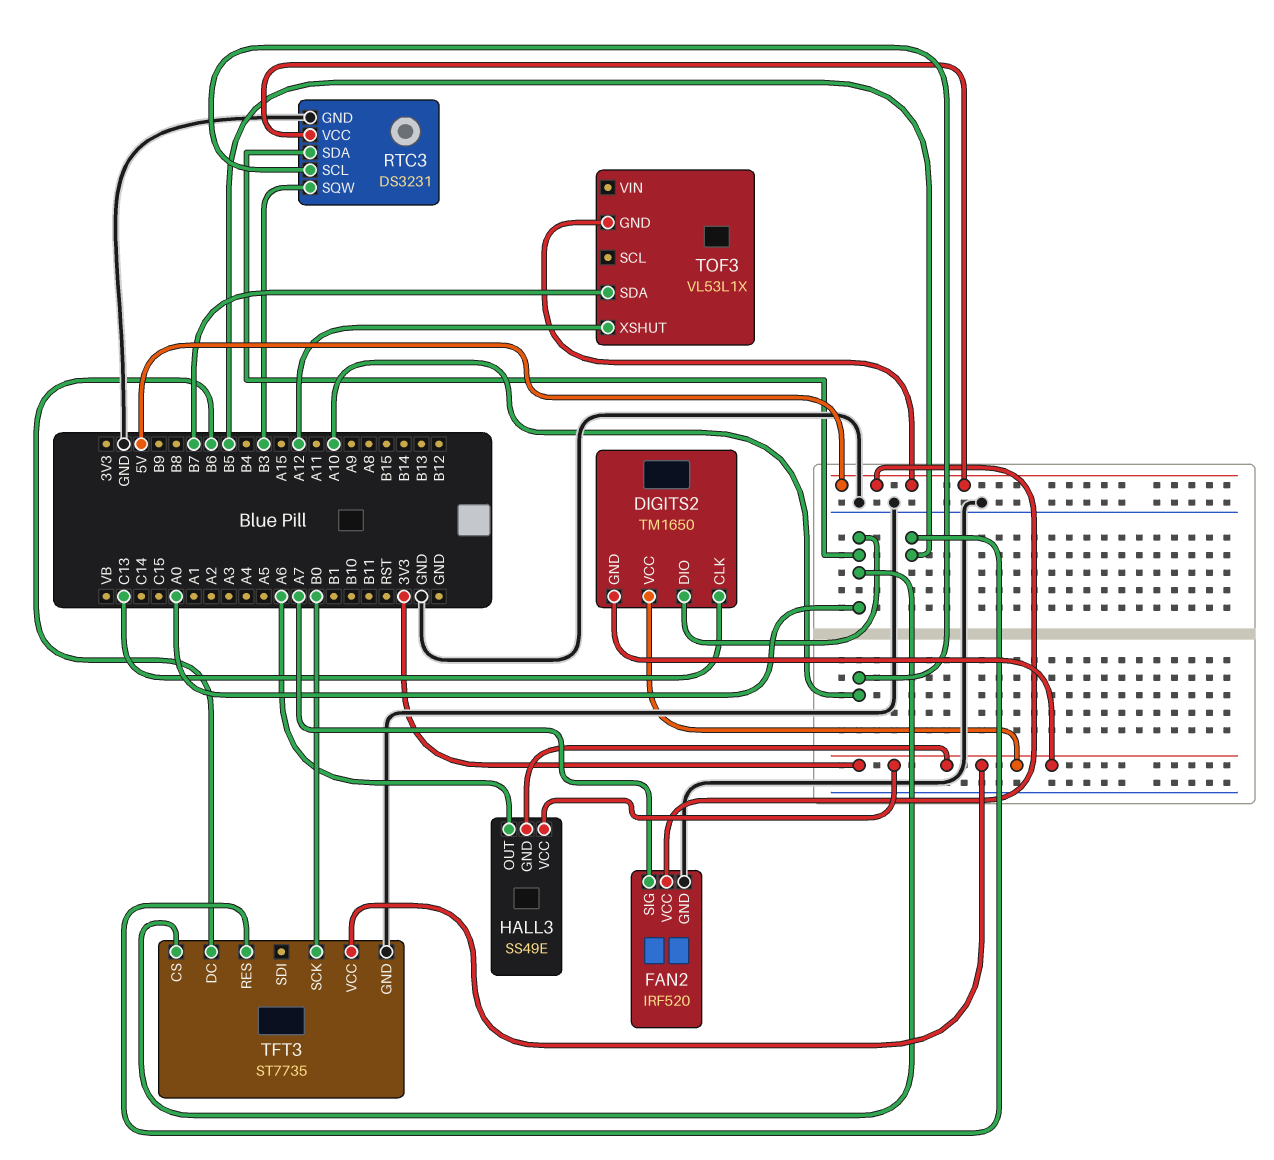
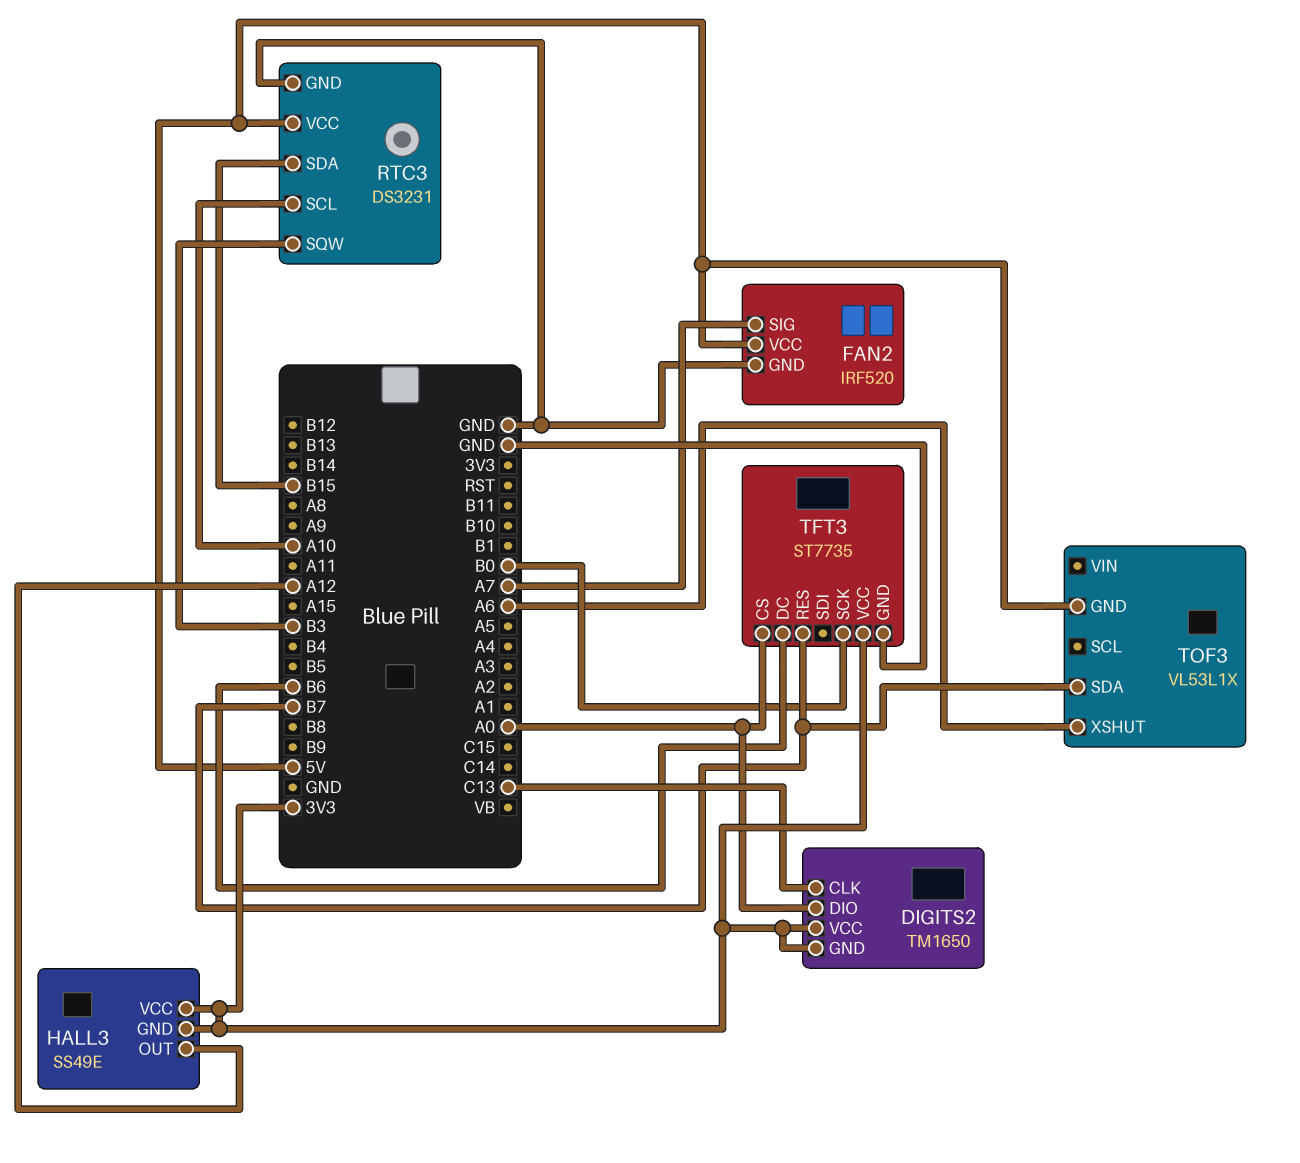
HALL3 pin OUT: A6 -> A12
RTC3 pin SDA: A0 -> B15
TFT3 pin RES: B5 -> B7
TOF3 pin XSHUT: A12 -> A6

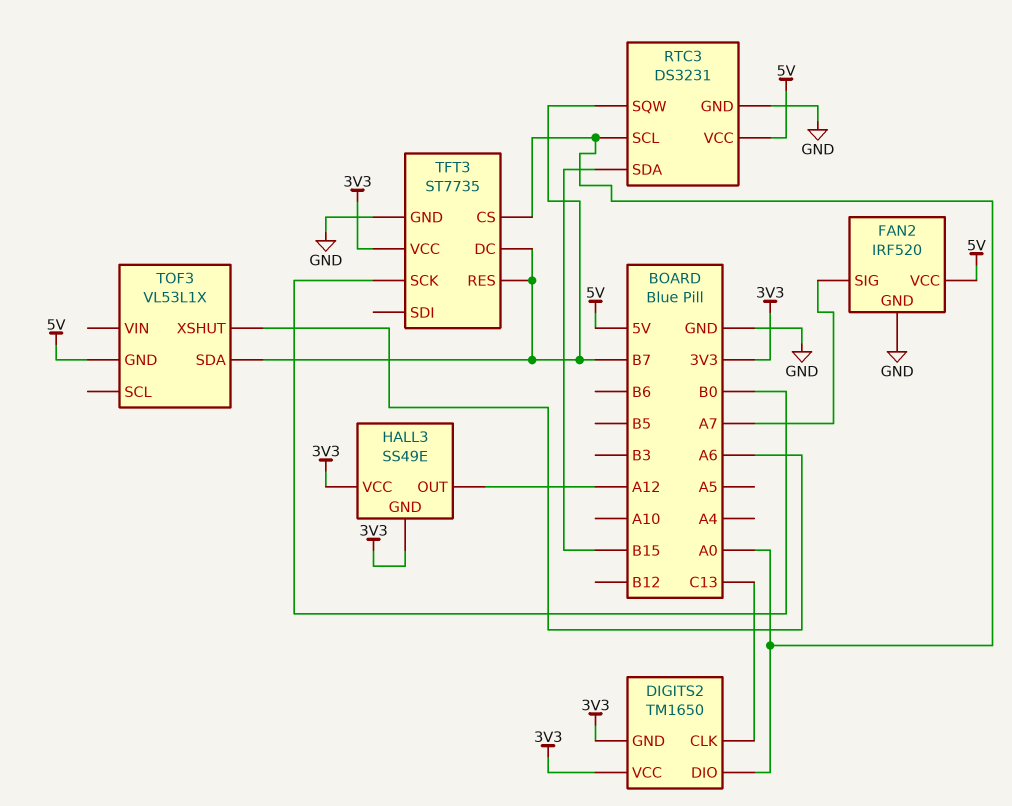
RTC3 pin SCL: A10 -> A0
RTC3 pin SQW: B3 -> B7
TFT3 pin DC: B6 -> B7

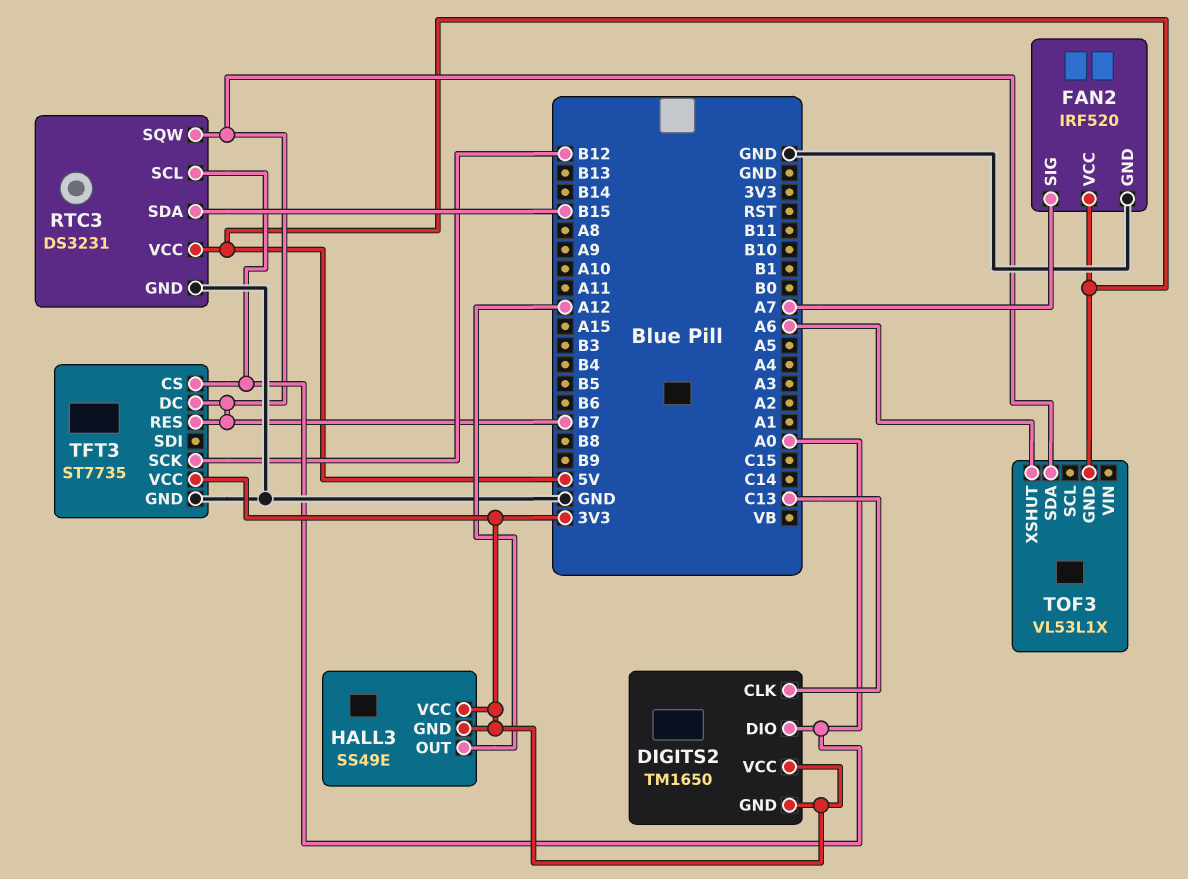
TFT3 pin SCK: B0 -> B12

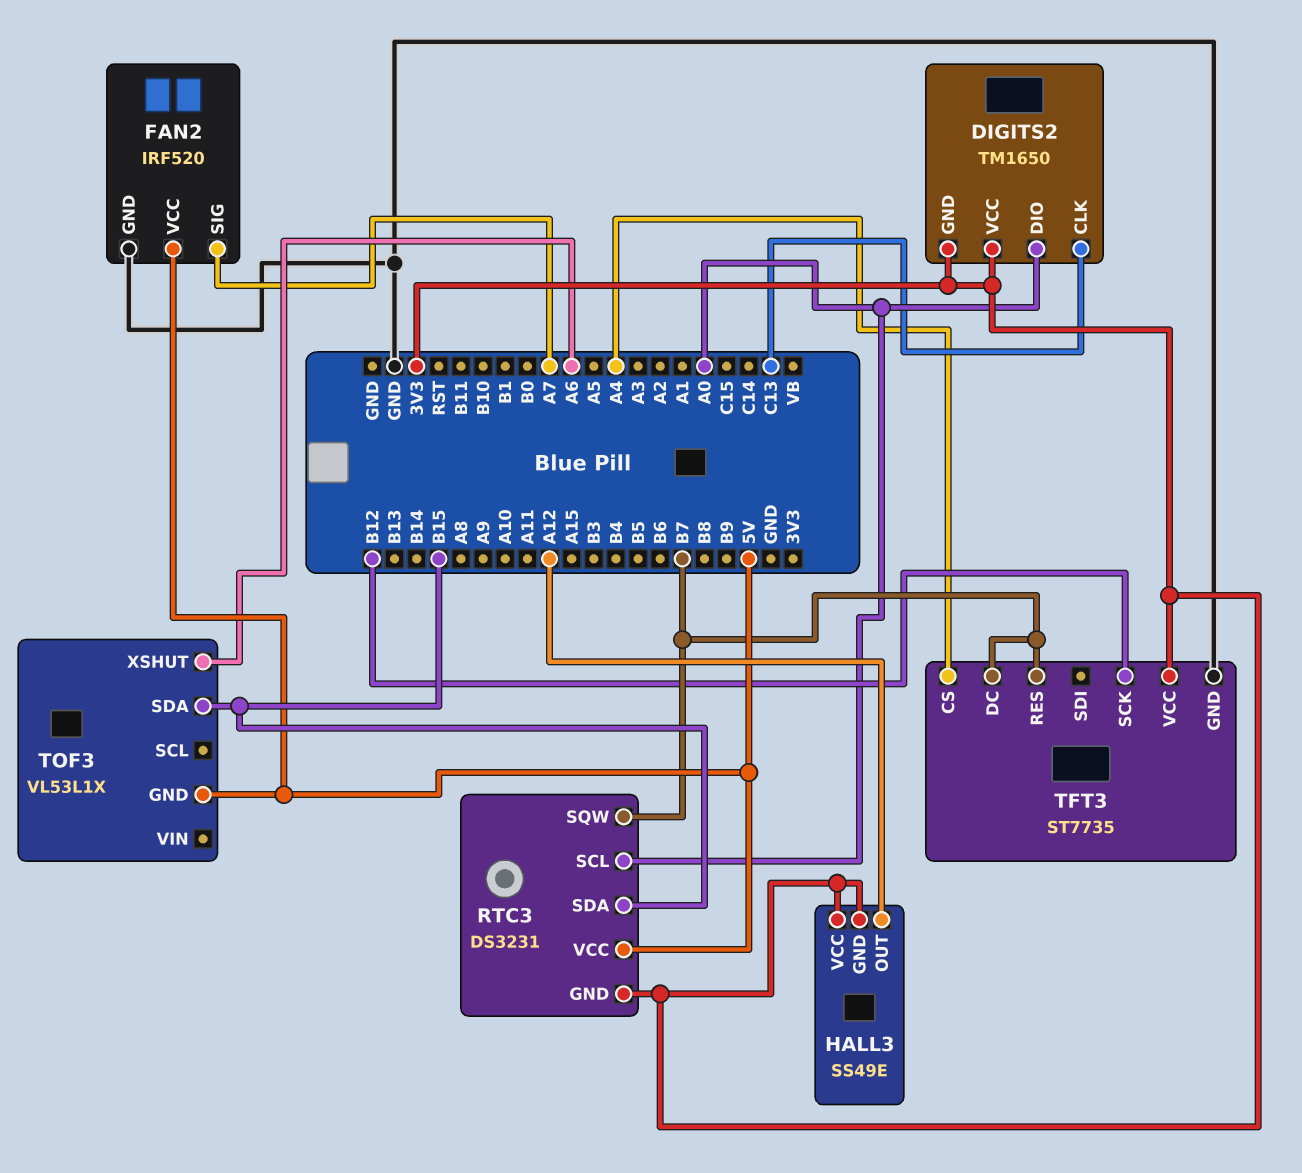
RTC3 pin GND: GND -> 3V3
TFT3 pin CS: A0 -> A4
TOF3 pin SDA: B7 -> B15

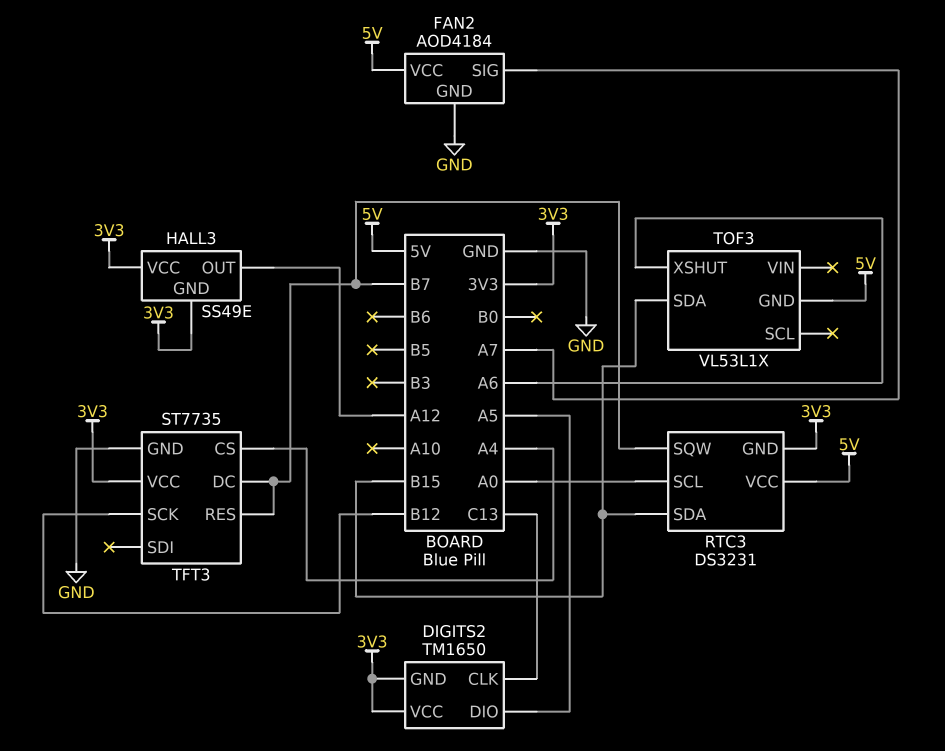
DIGITS2 pin DIO: A0 -> A5
FAN2: IRF520 -> AOD4184

